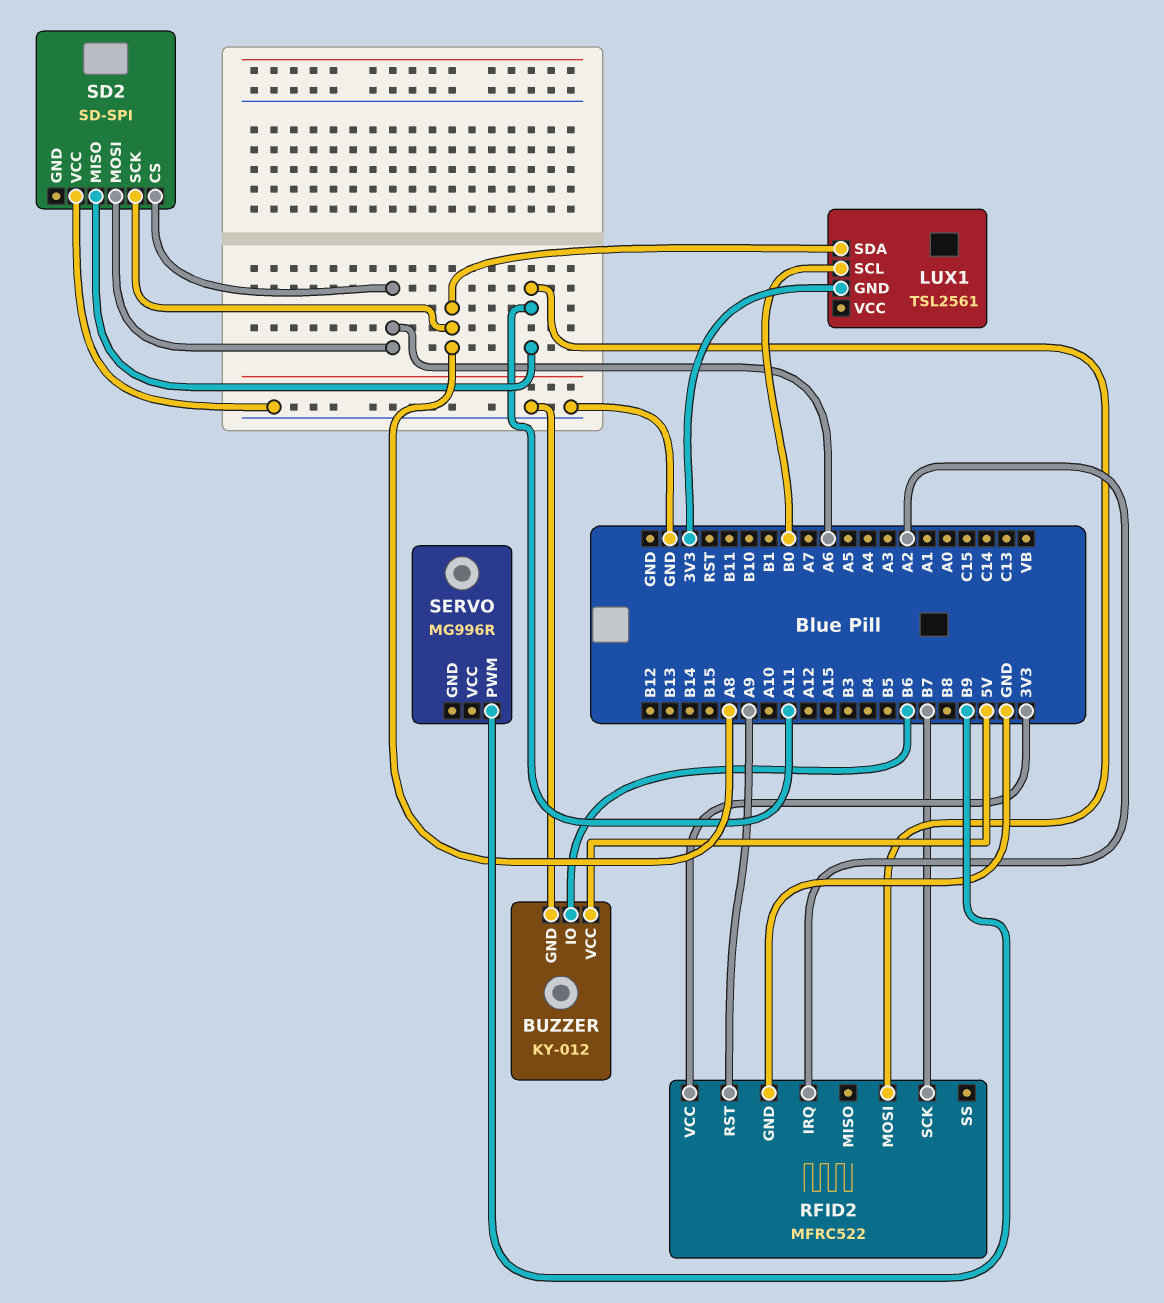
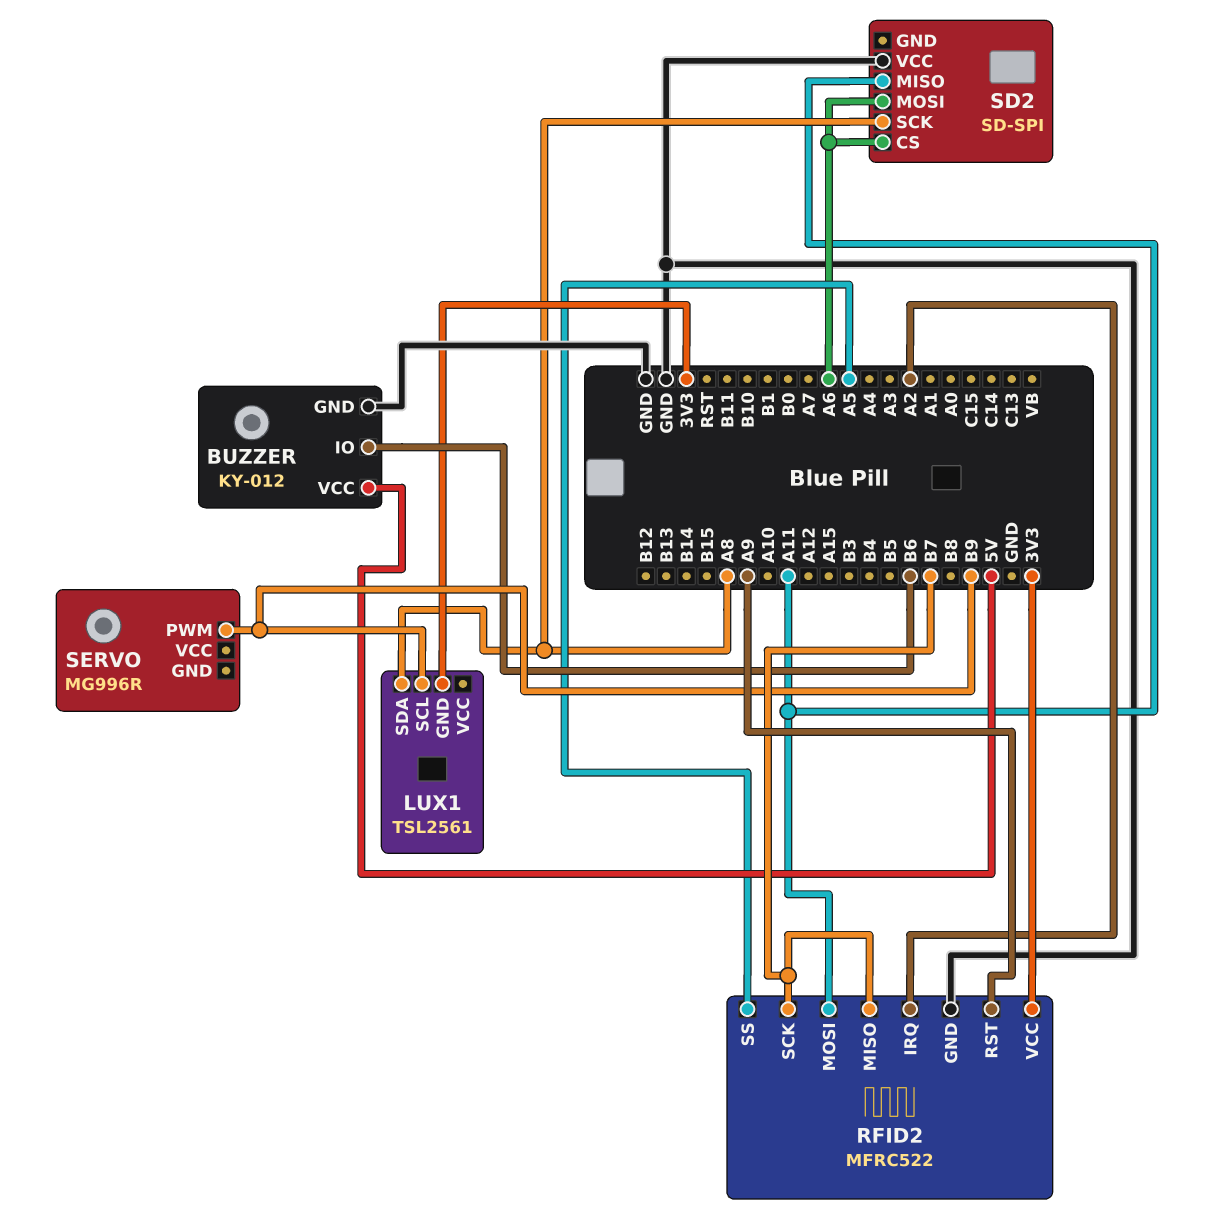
LUX1 pin SCL: B0 -> B9
RFID2 pin MISO: none -> B7
RFID2 pin SS: none -> A5

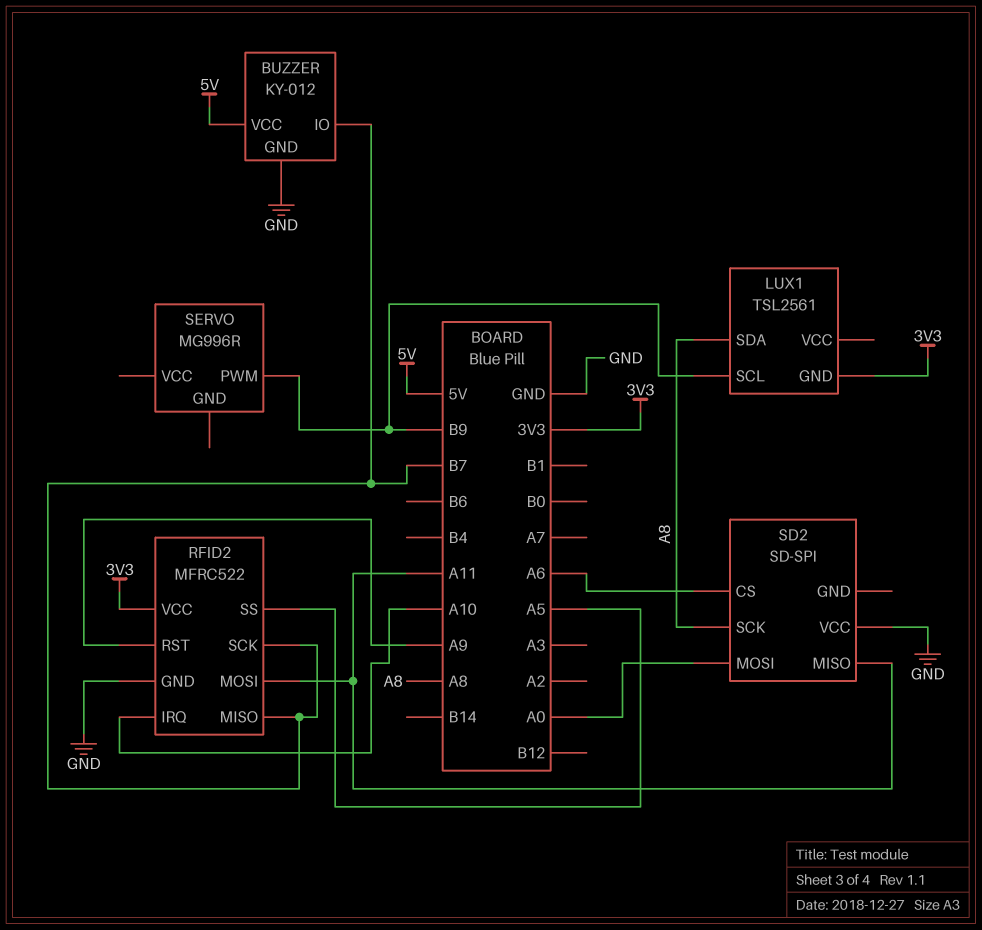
BUZZER pin IO: B6 -> B7
RFID2 pin IRQ: A2 -> A10
SD2 pin MOSI: A6 -> A0

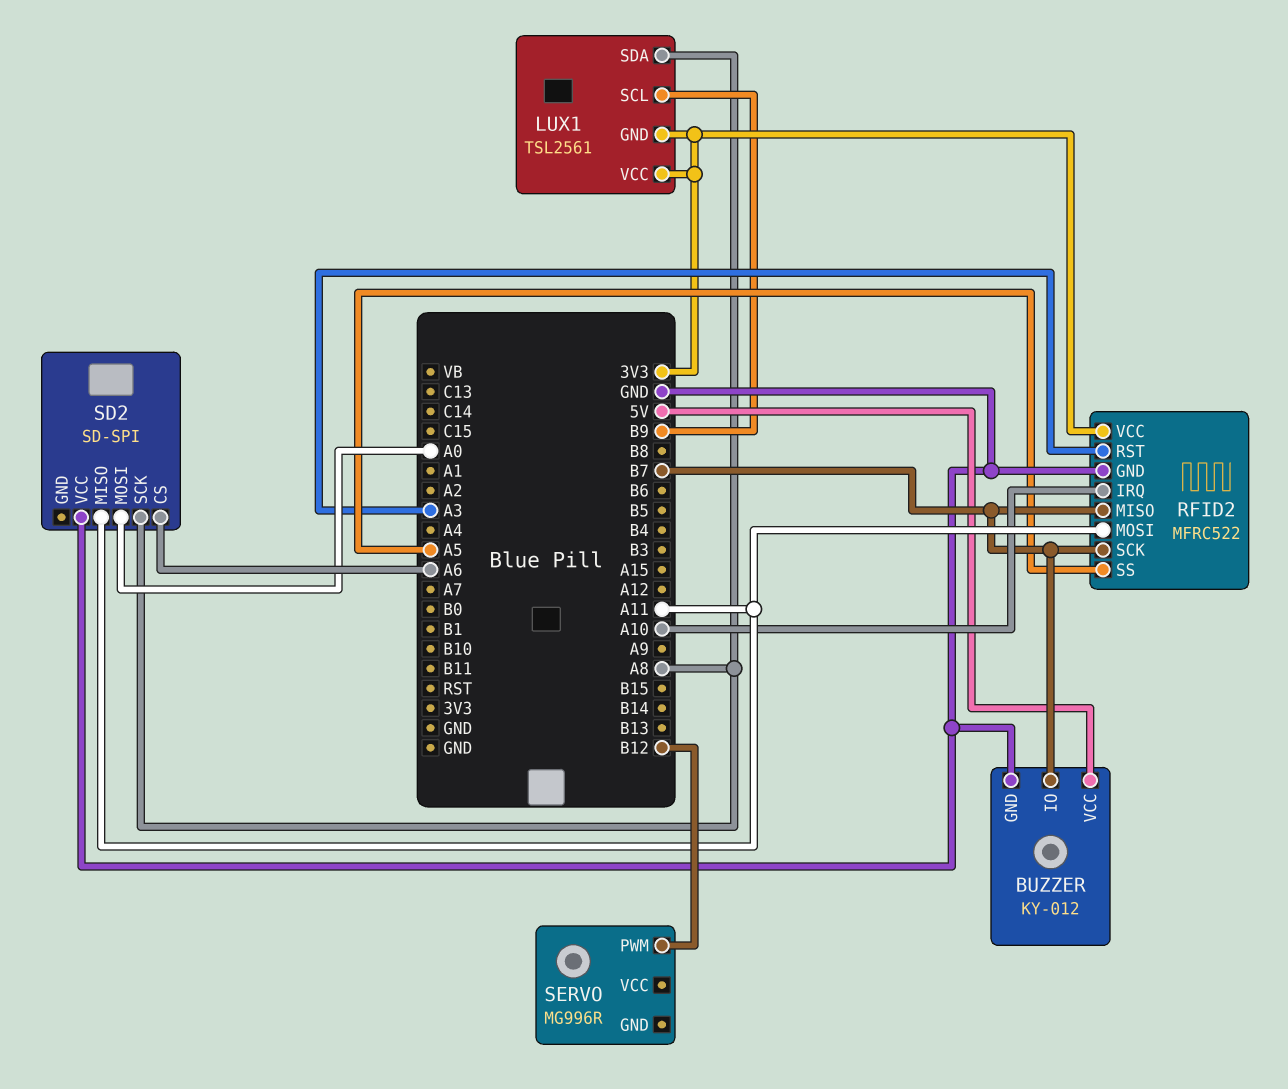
LUX1 pin VCC: none -> 3V3
RFID2 pin RST: A9 -> A3
SERVO pin PWM: B9 -> B12

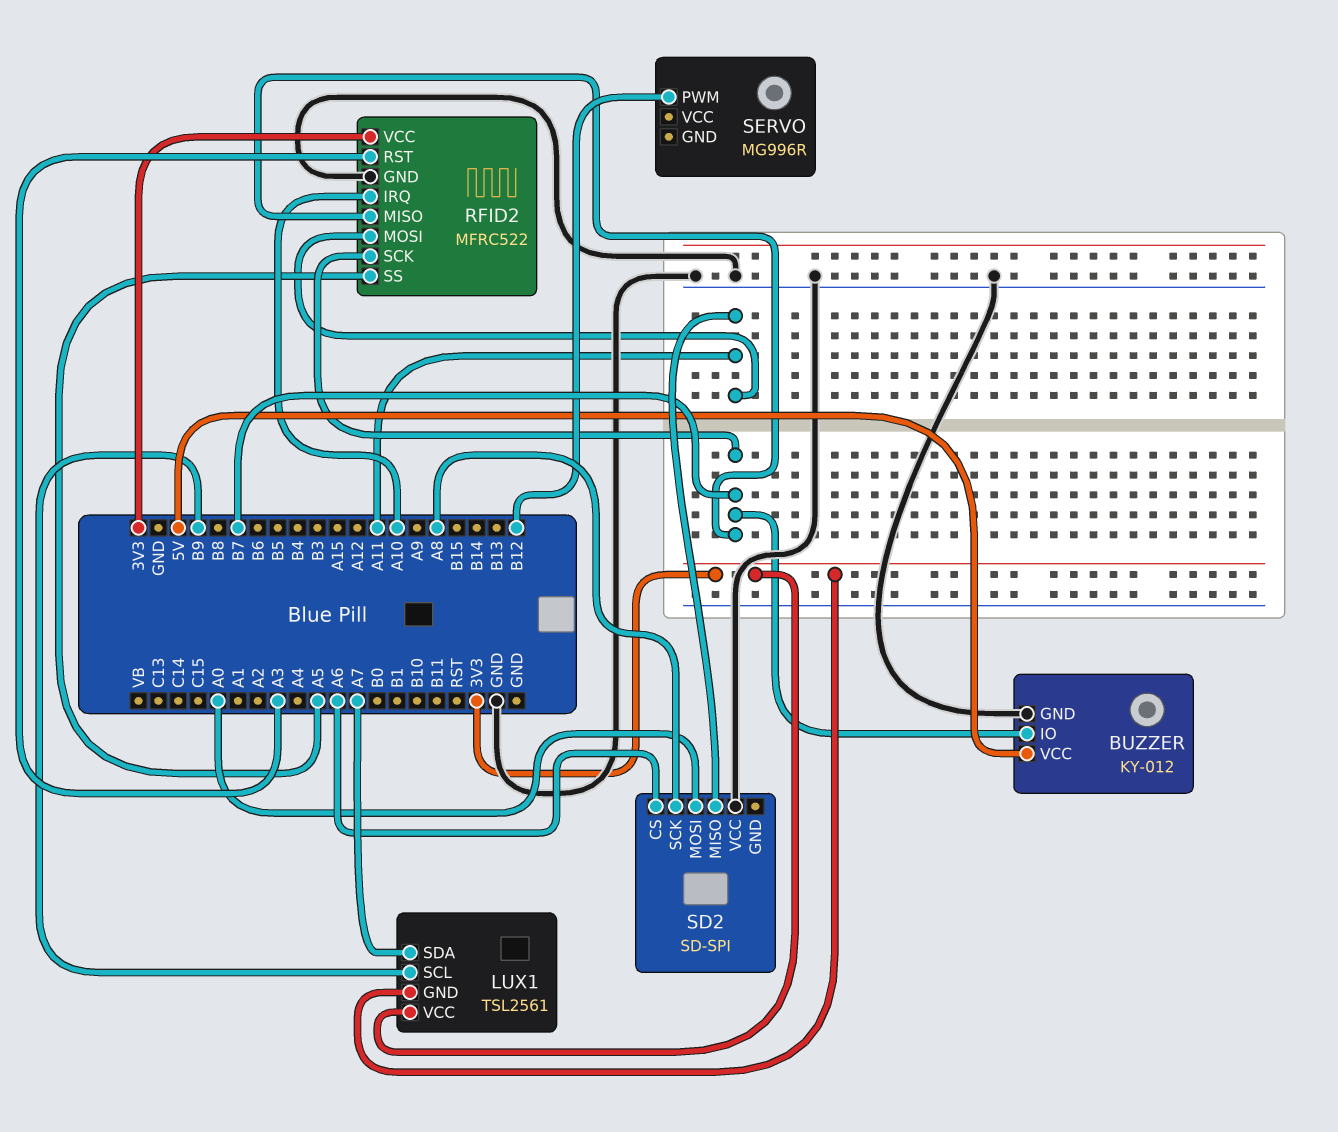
LUX1 pin SDA: A8 -> A7

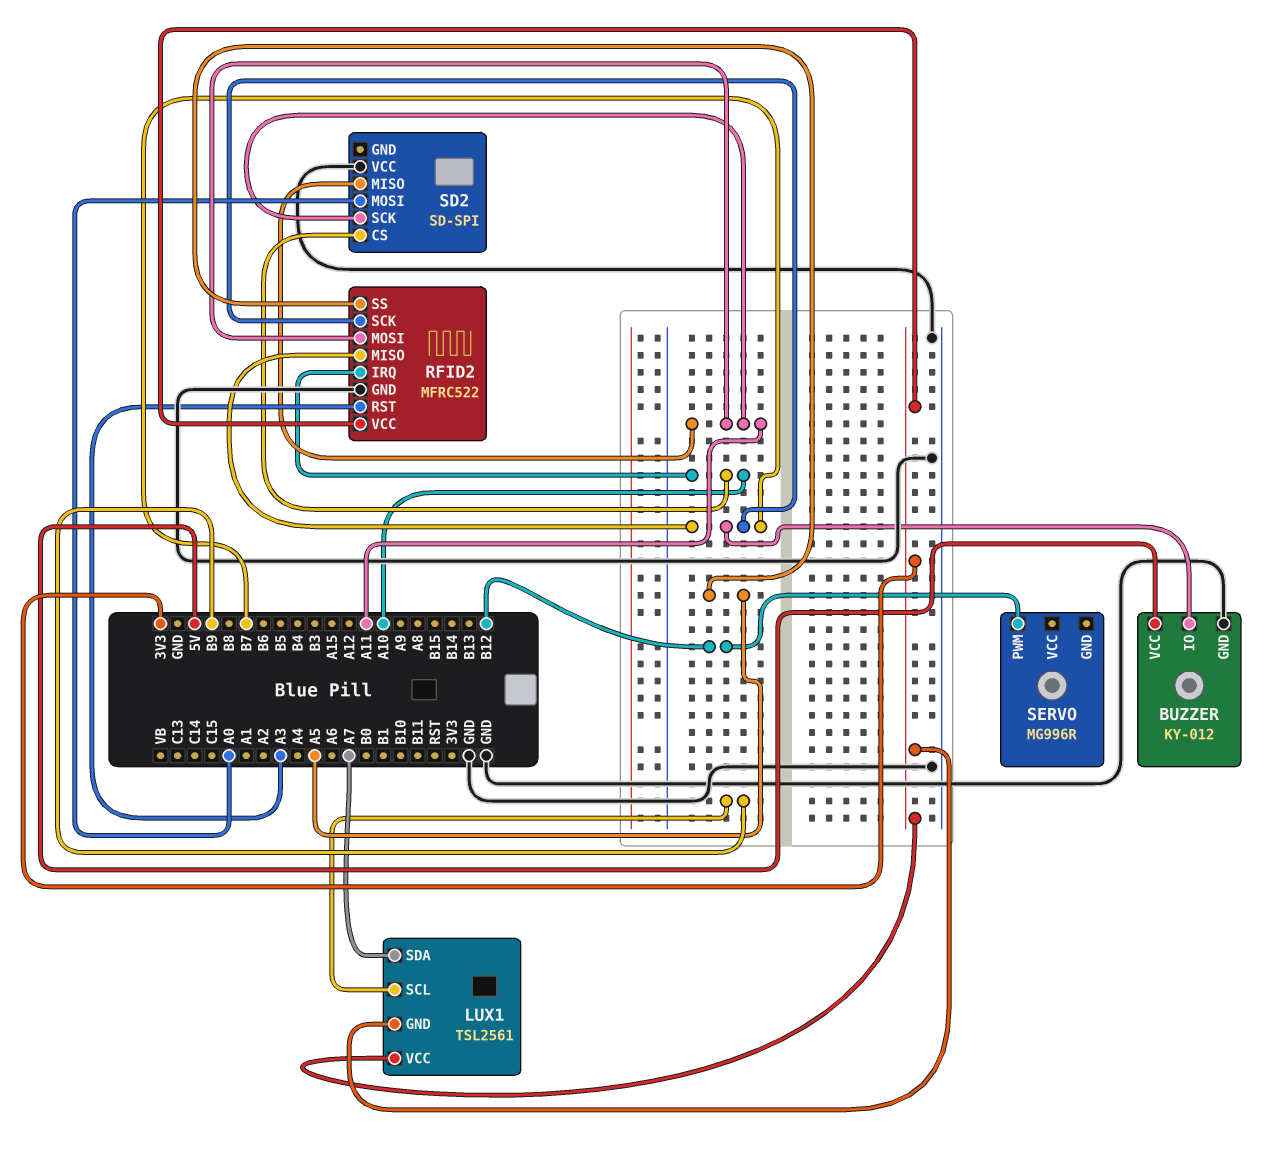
SD2 pin CS: A6 -> A10
SD2 pin SCK: A8 -> A11

